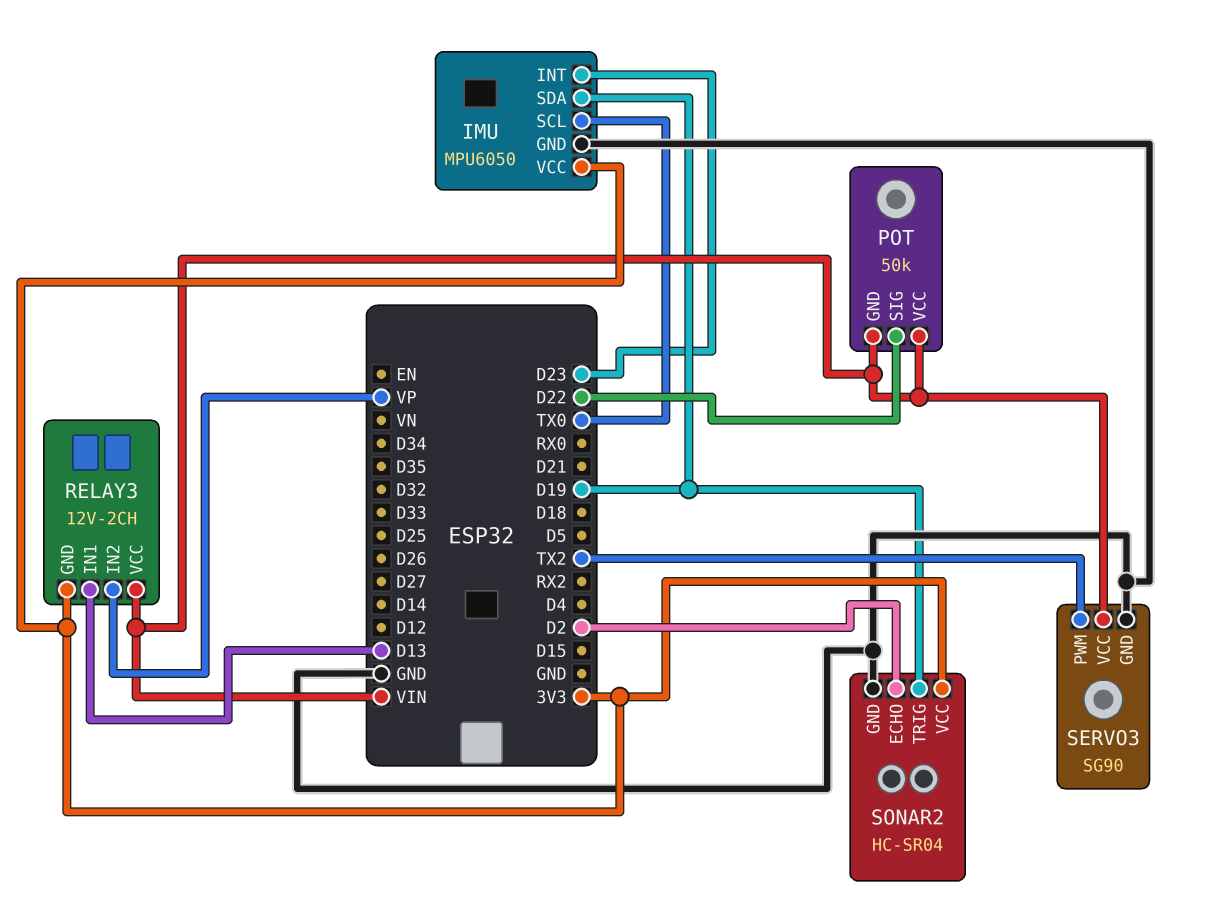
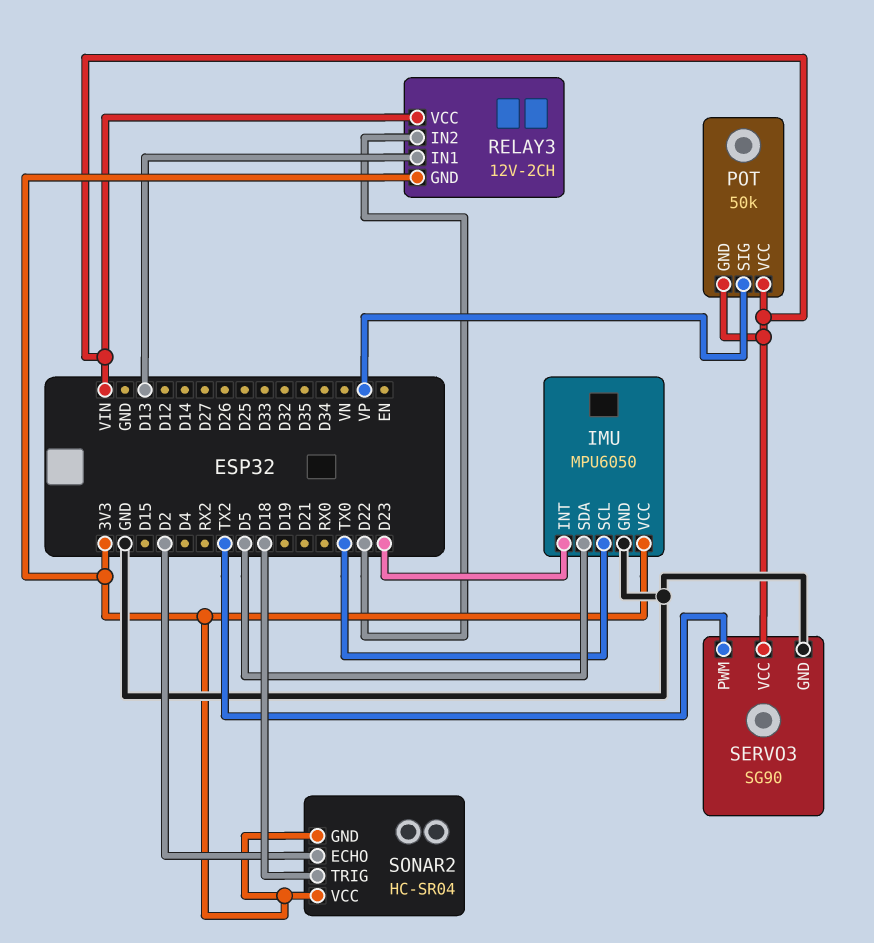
IMU pin SDA: D19 -> D5
POT pin SIG: D22 -> VP
RELAY3 pin IN2: VP -> D22
SONAR2 pin GND: GND -> 3V3
SONAR2 pin TRIG: D19 -> D18

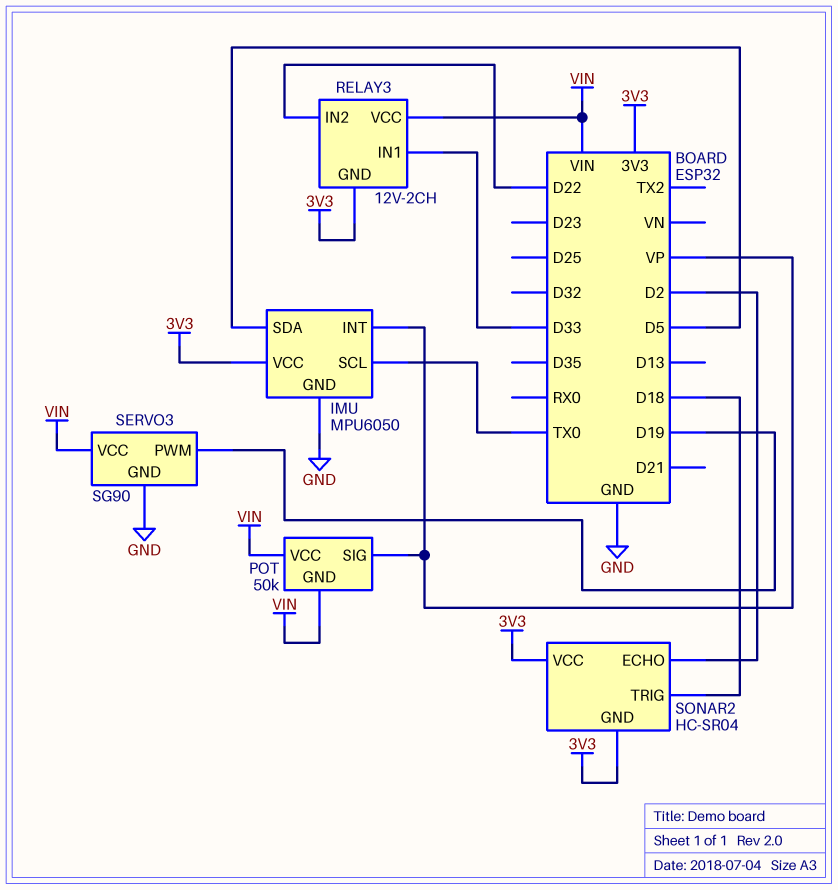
IMU pin INT: D23 -> VP
RELAY3 pin IN1: D13 -> D33
SERVO3 pin PWM: TX2 -> D19

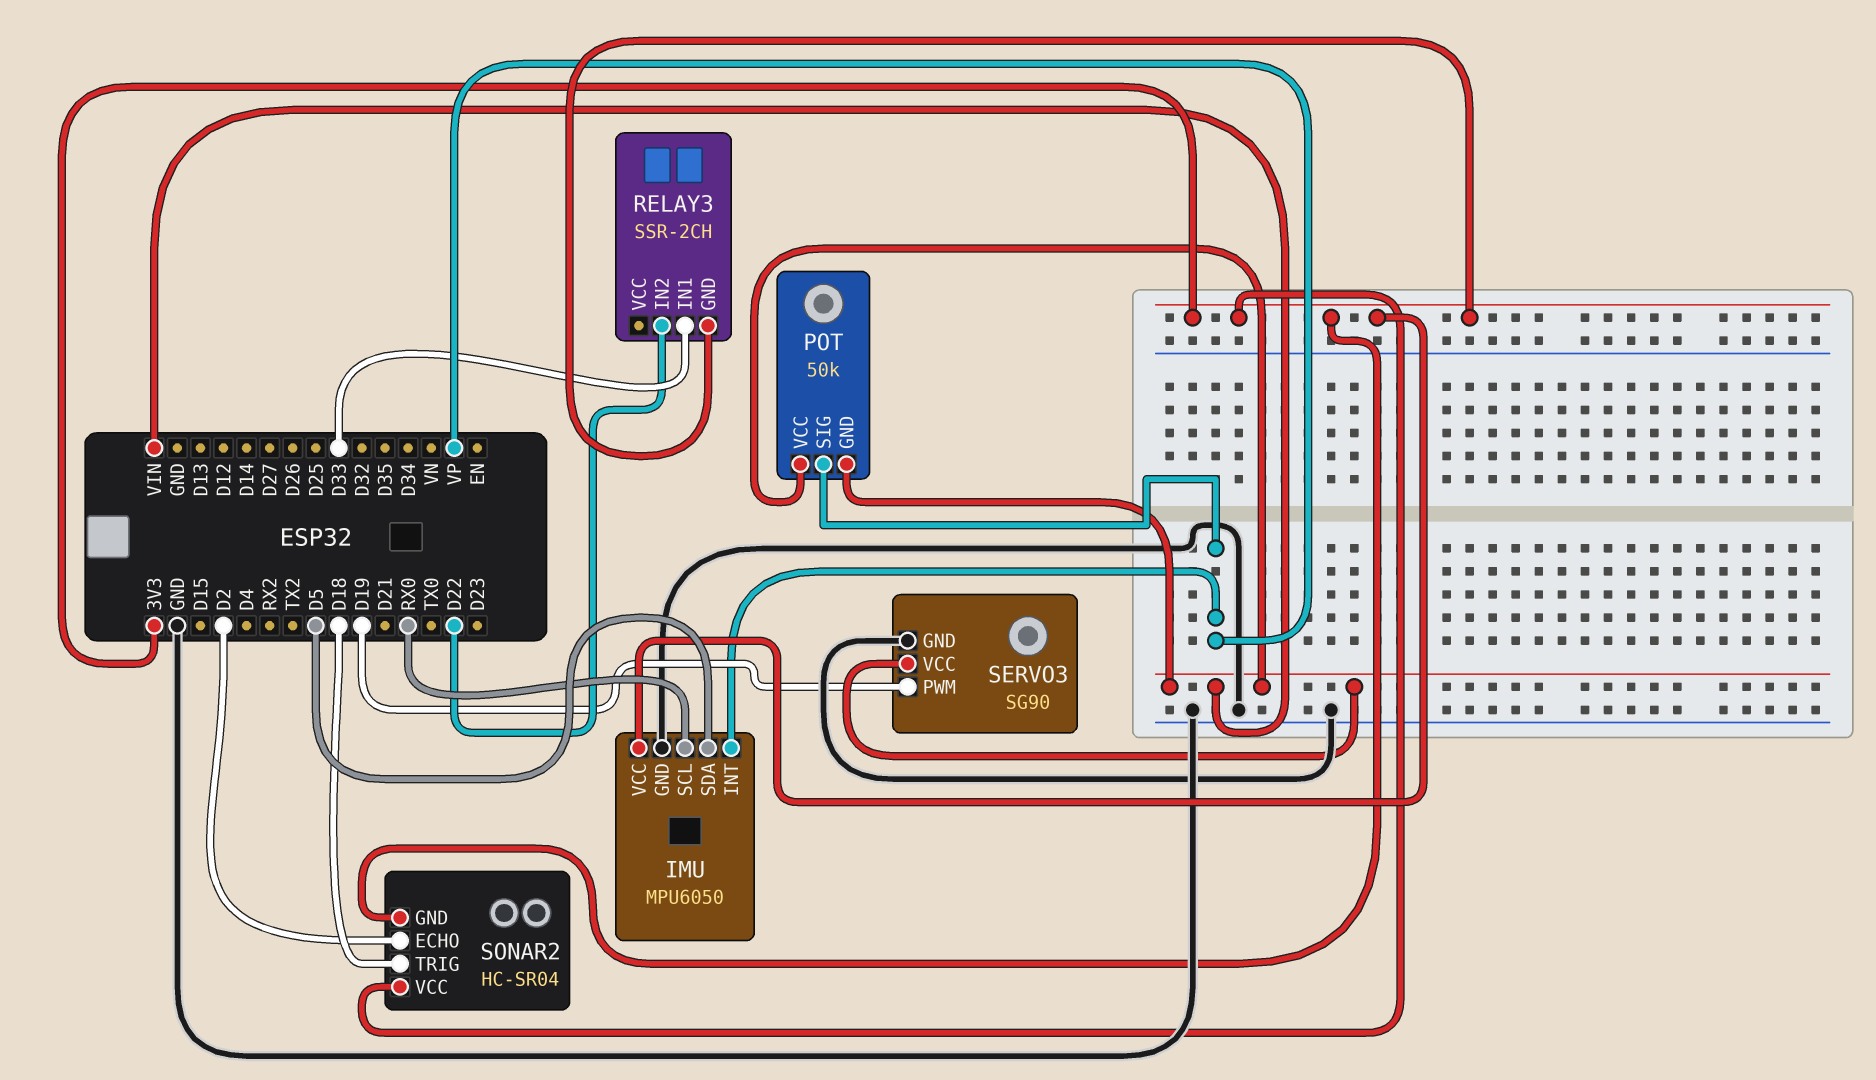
IMU pin SCL: TX0 -> RX0
RELAY3: 12V-2CH -> SSR-2CH
RELAY3 pin VCC: VIN -> none

